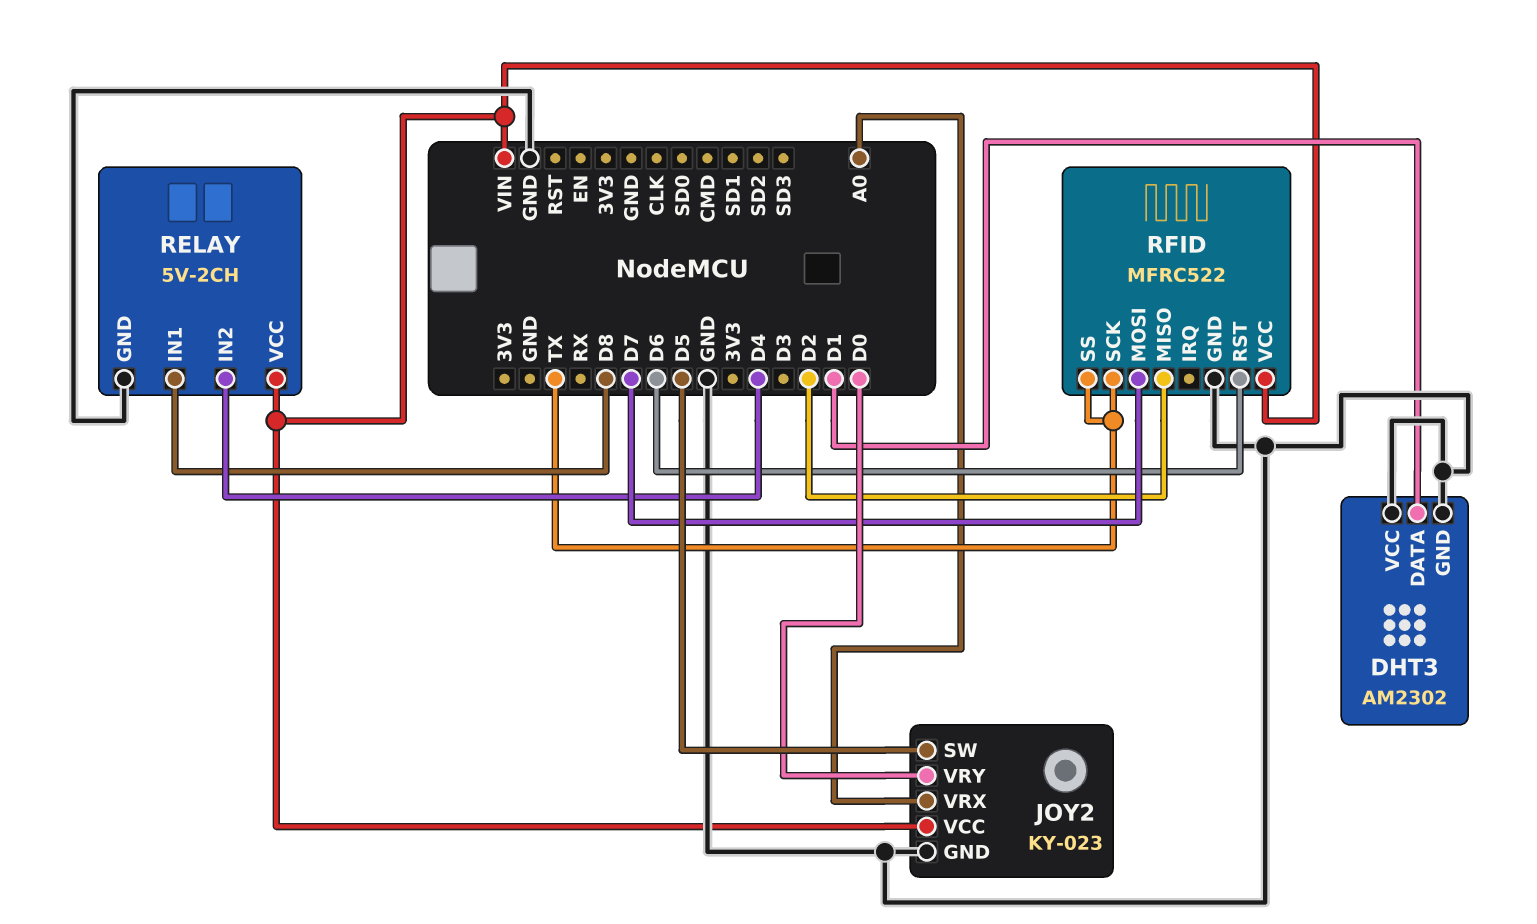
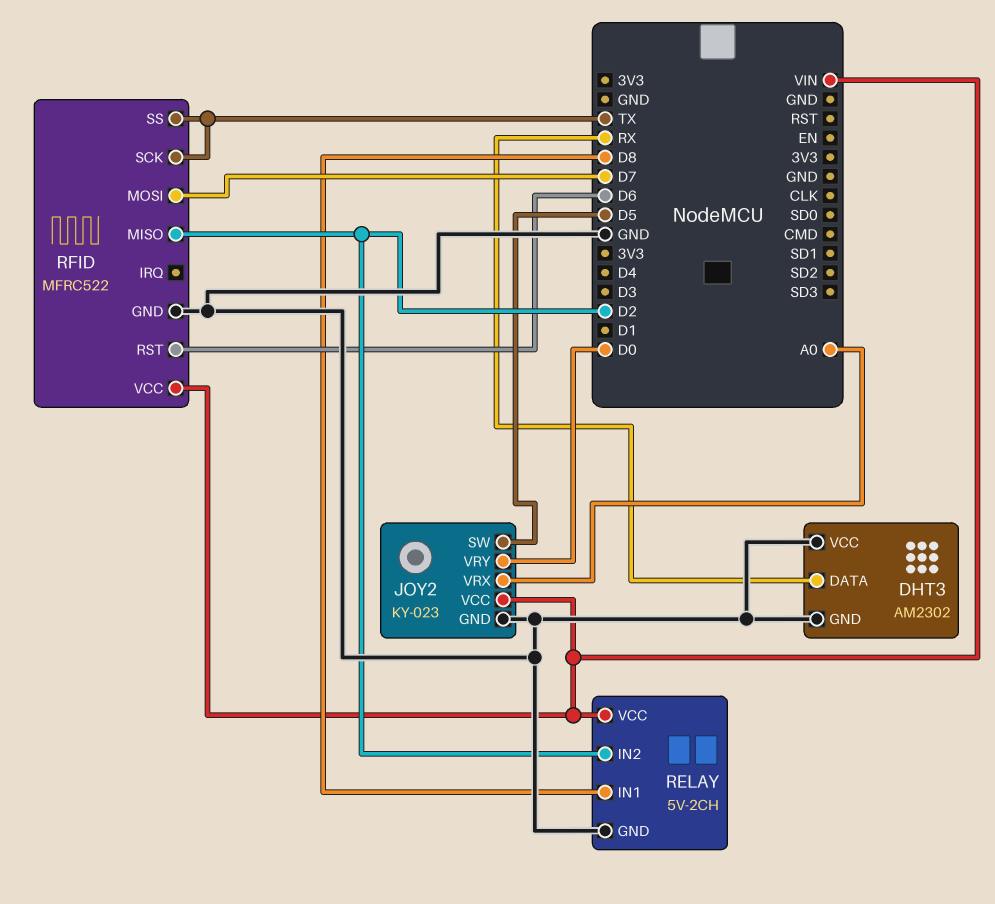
DHT3 pin DATA: D1 -> RX
RELAY pin IN2: D4 -> D2

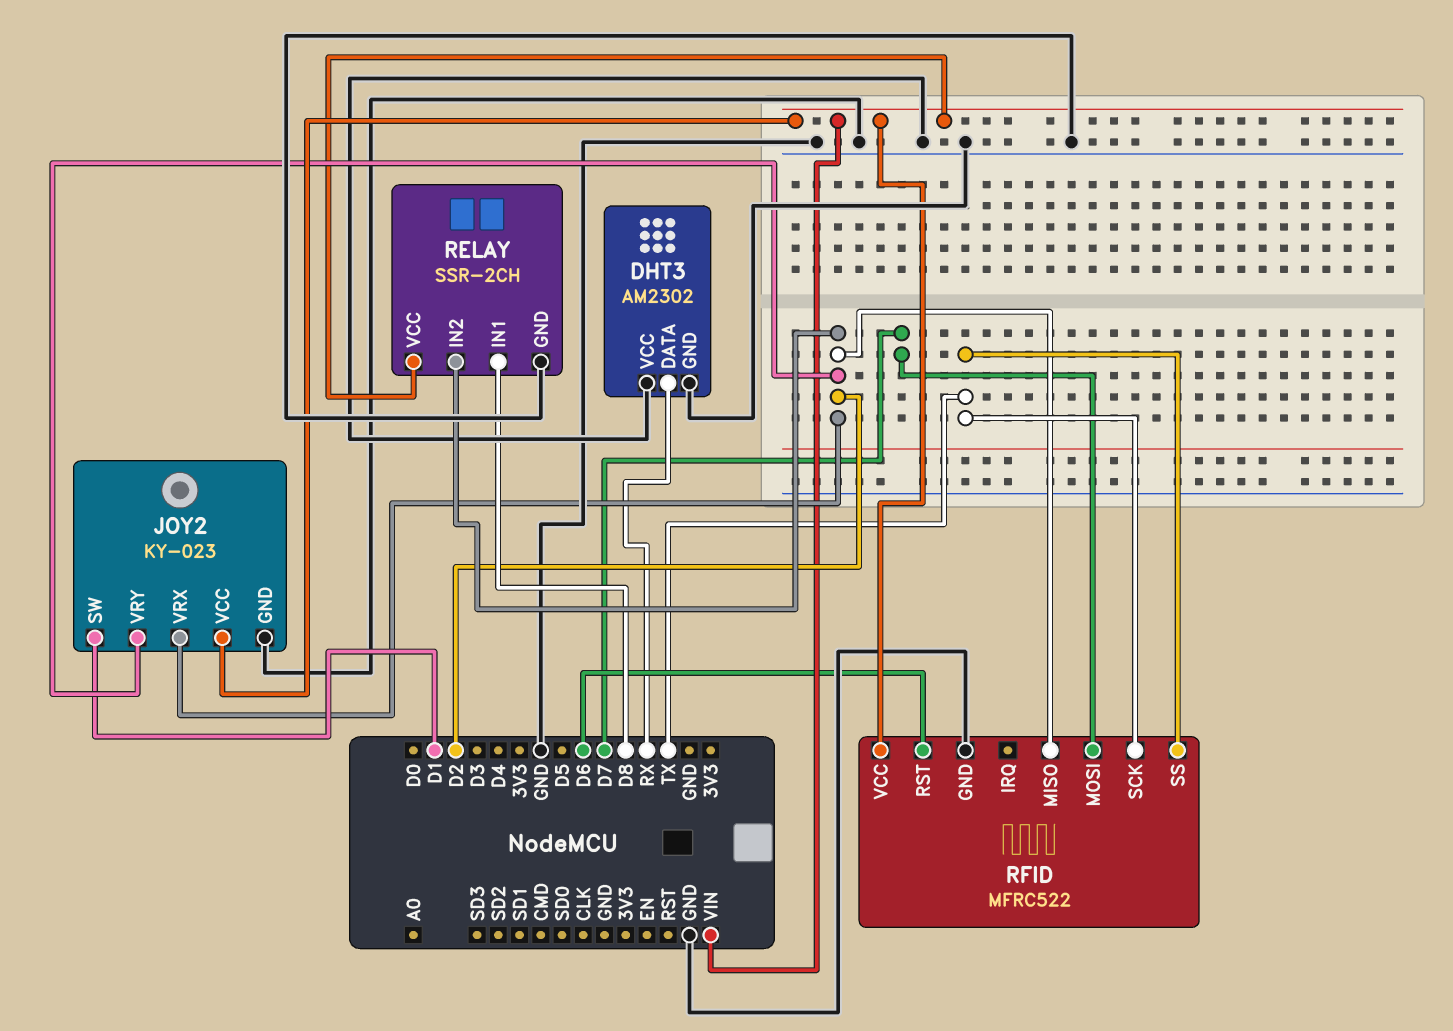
JOY2 pin SW: D5 -> D1
JOY2 pin VRX: A0 -> D2
JOY2 pin VRY: D0 -> D2
RELAY: 5V-2CH -> SSR-2CH

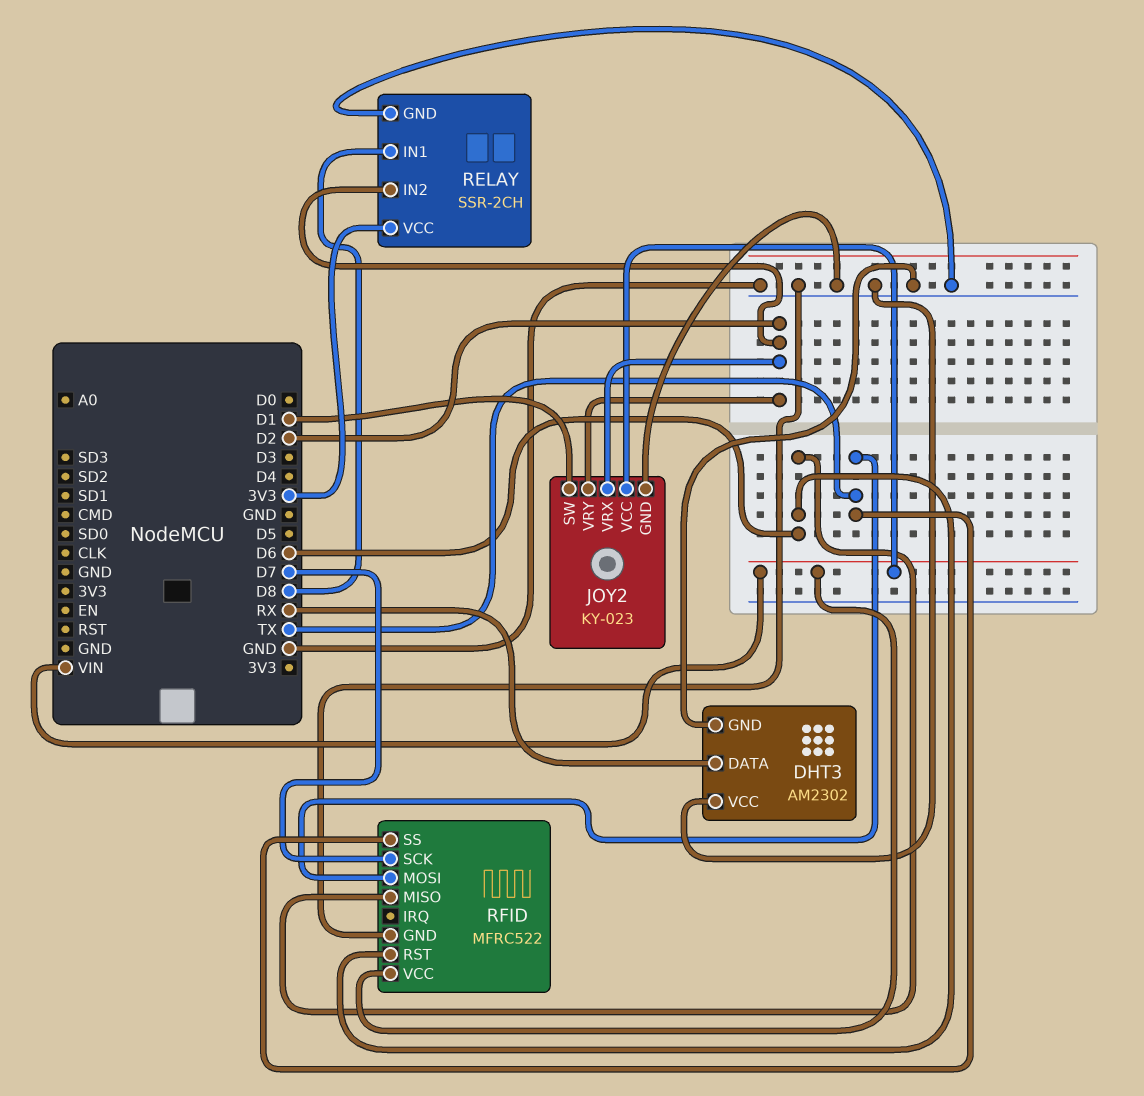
RELAY pin VCC: VIN -> 3V3
RFID pin MISO: D2 -> D6
RFID pin MOSI: D7 -> TX
RFID pin SCK: TX -> D7

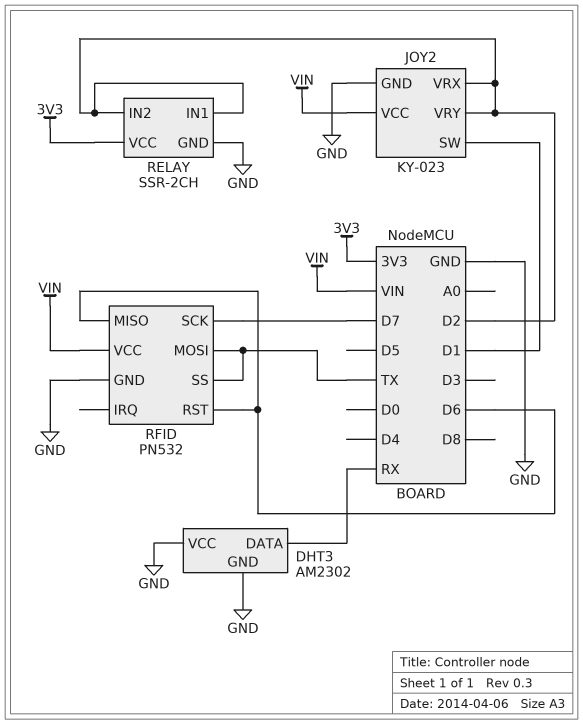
RELAY pin IN1: D8 -> D2
RFID: MFRC522 -> PN532

